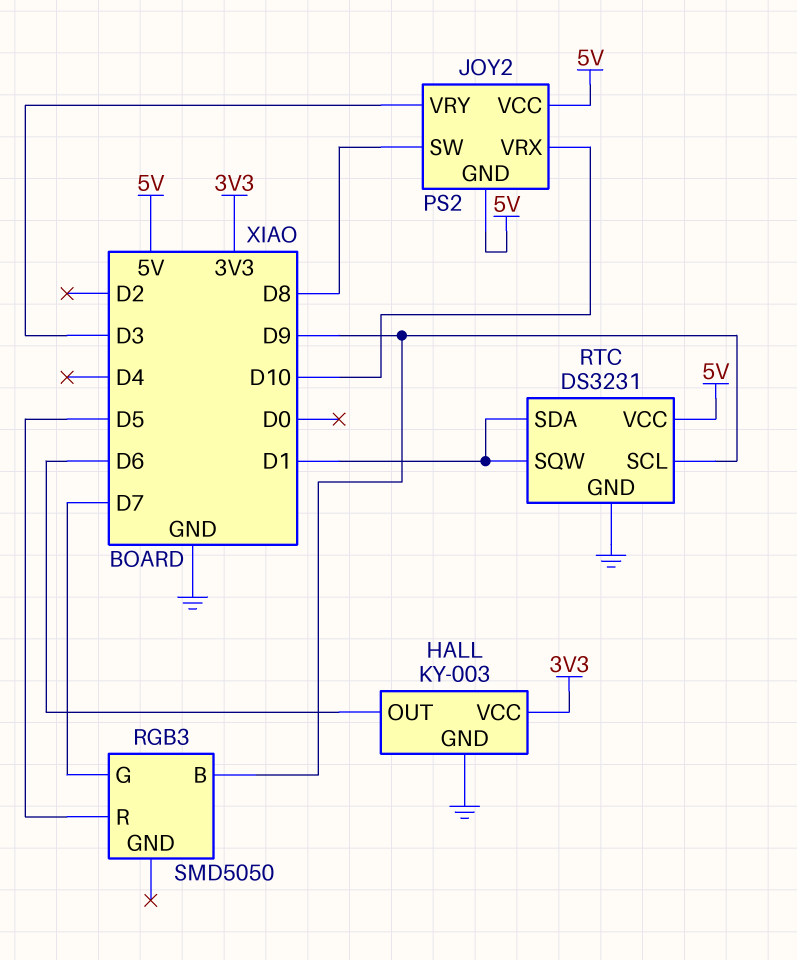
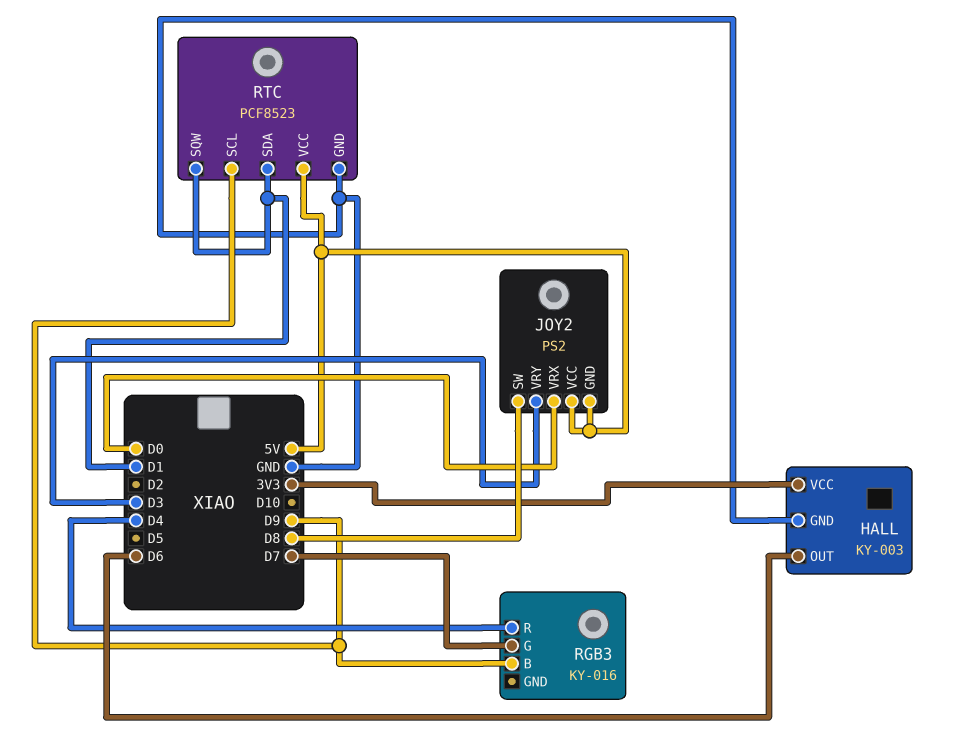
JOY2 pin VRX: D10 -> D0
RGB3: SMD5050 -> KY-016
RGB3 pin R: D5 -> D4
RTC: DS3231 -> PCF8523

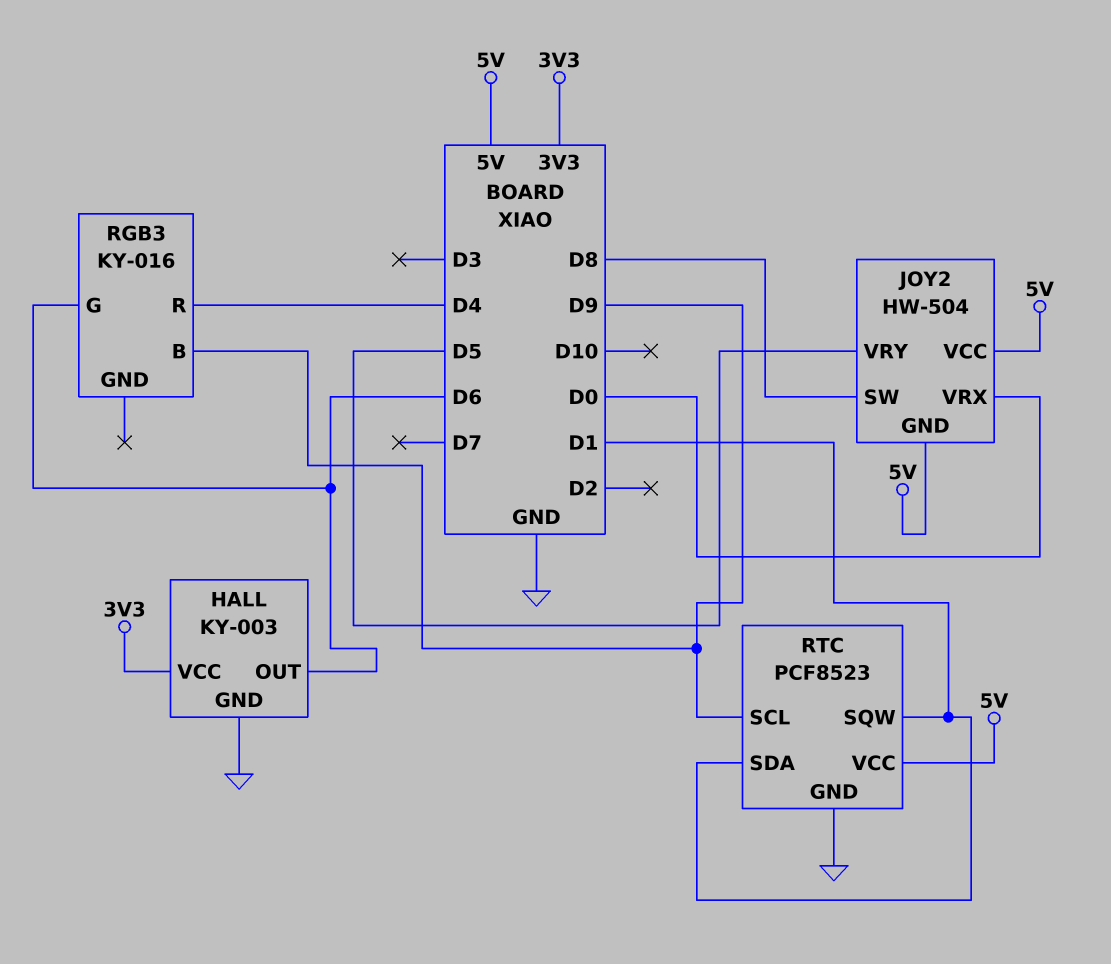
JOY2: PS2 -> HW-504
JOY2 pin VRY: D3 -> D5
RGB3 pin G: D7 -> D6

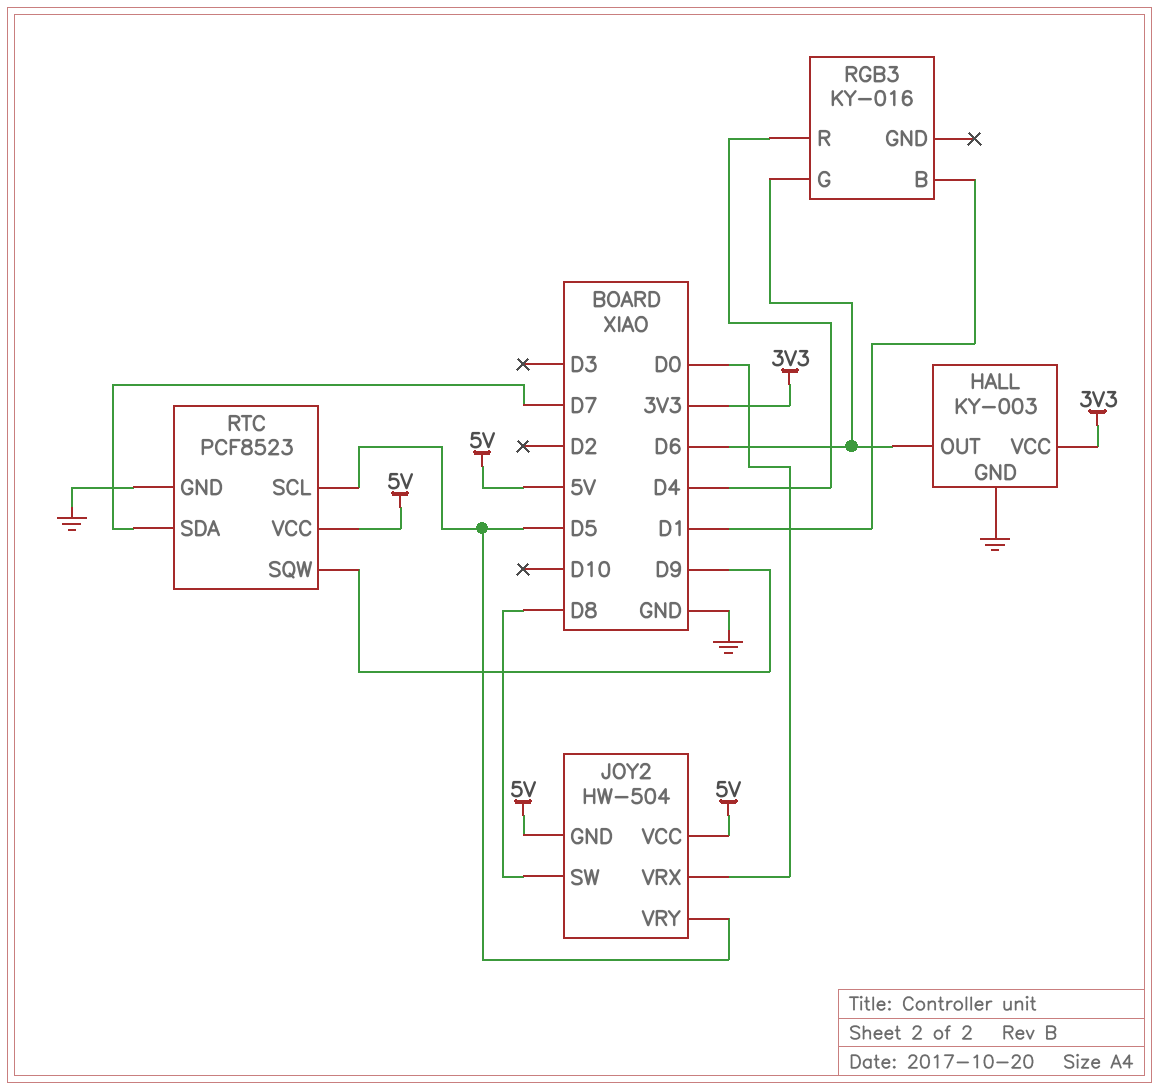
RGB3 pin B: D9 -> D1
RTC pin SCL: D9 -> D5
RTC pin SDA: D1 -> D7
RTC pin SQW: D1 -> D9

